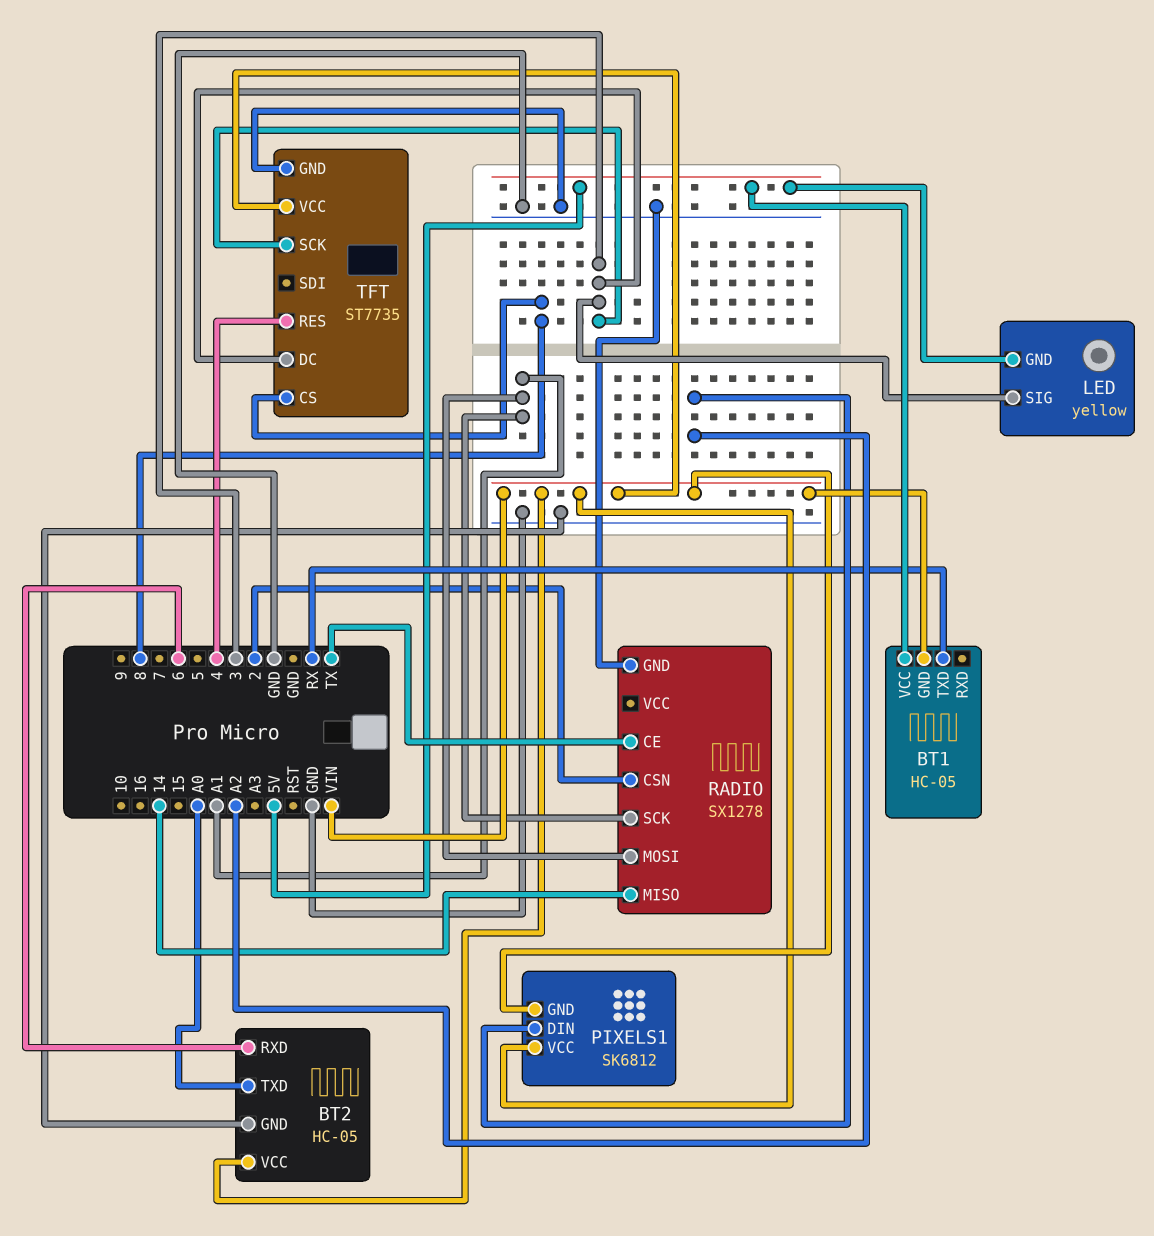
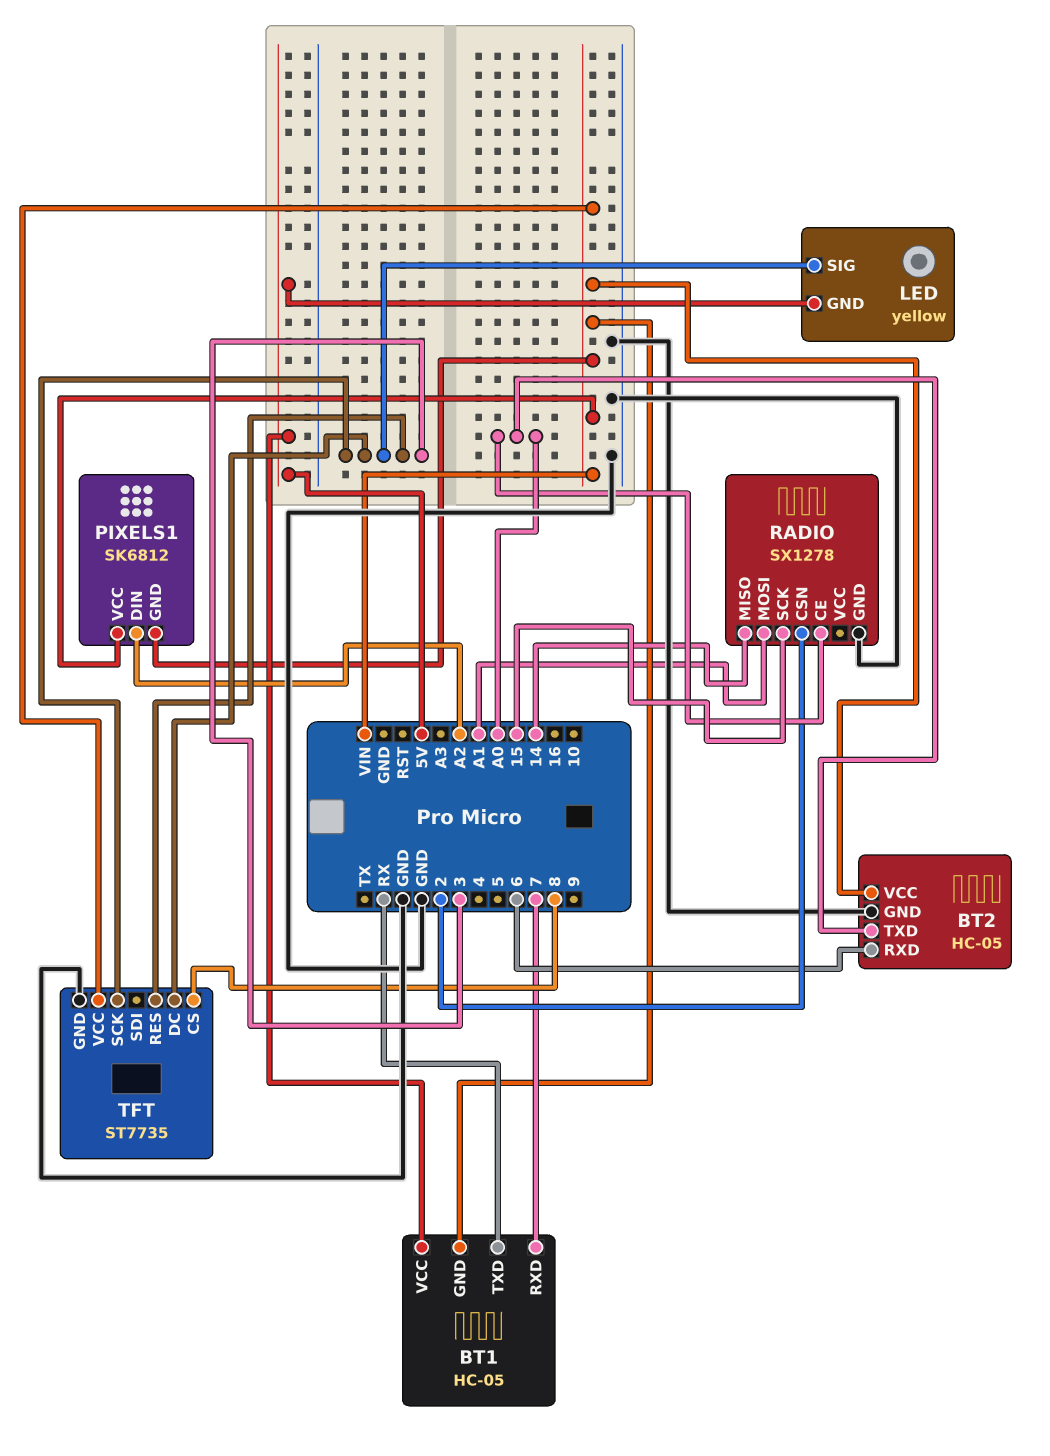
BT1 pin RXD: none -> 7
RADIO pin CE: TX -> A0
RADIO pin SCK: A1 -> 15
TFT pin RES: 4 -> 3

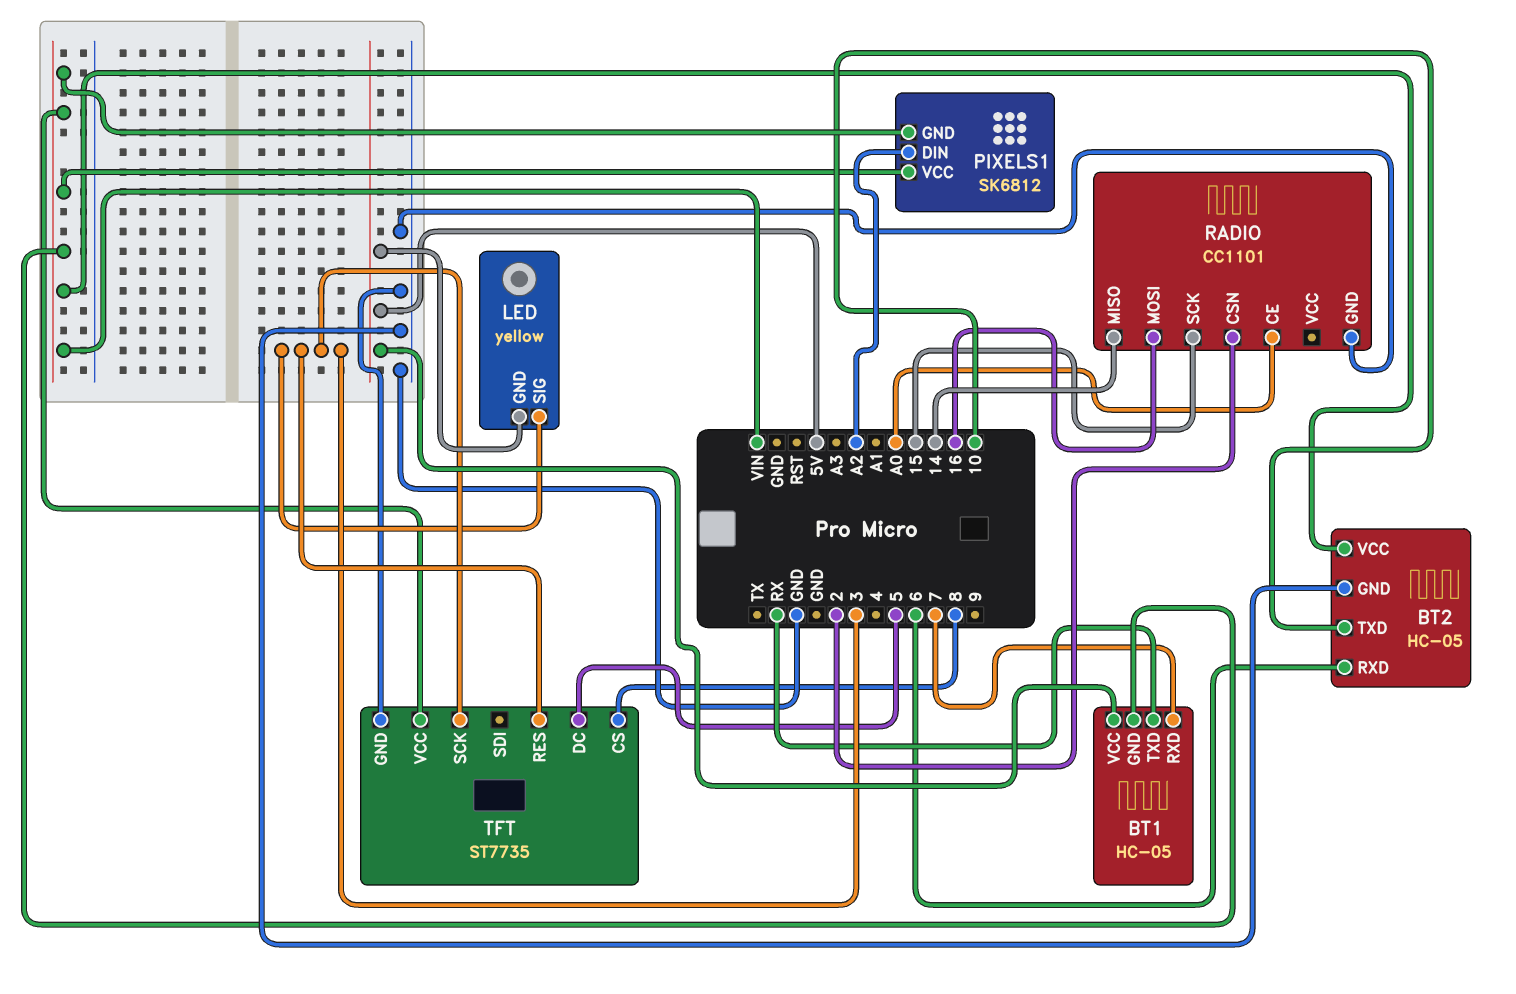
BT2 pin TXD: A0 -> 10
RADIO: SX1278 -> CC1101
RADIO pin MOSI: A1 -> 16
TFT pin DC: 3 -> 5

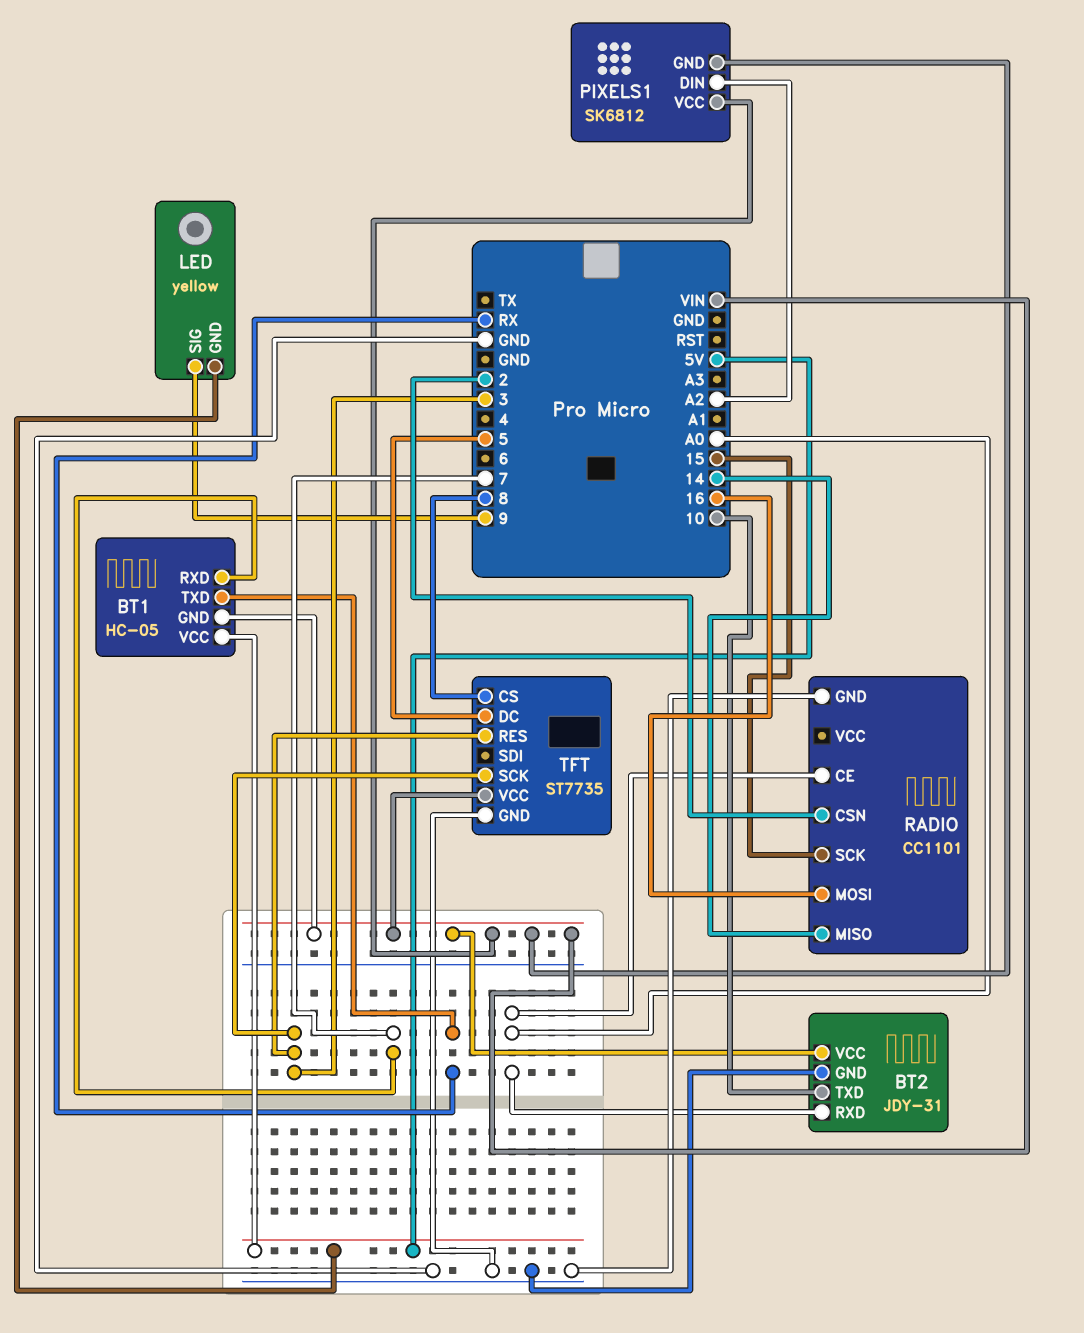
BT2: HC-05 -> JDY-31
BT2 pin RXD: 6 -> A0
LED pin SIG: 3 -> 9

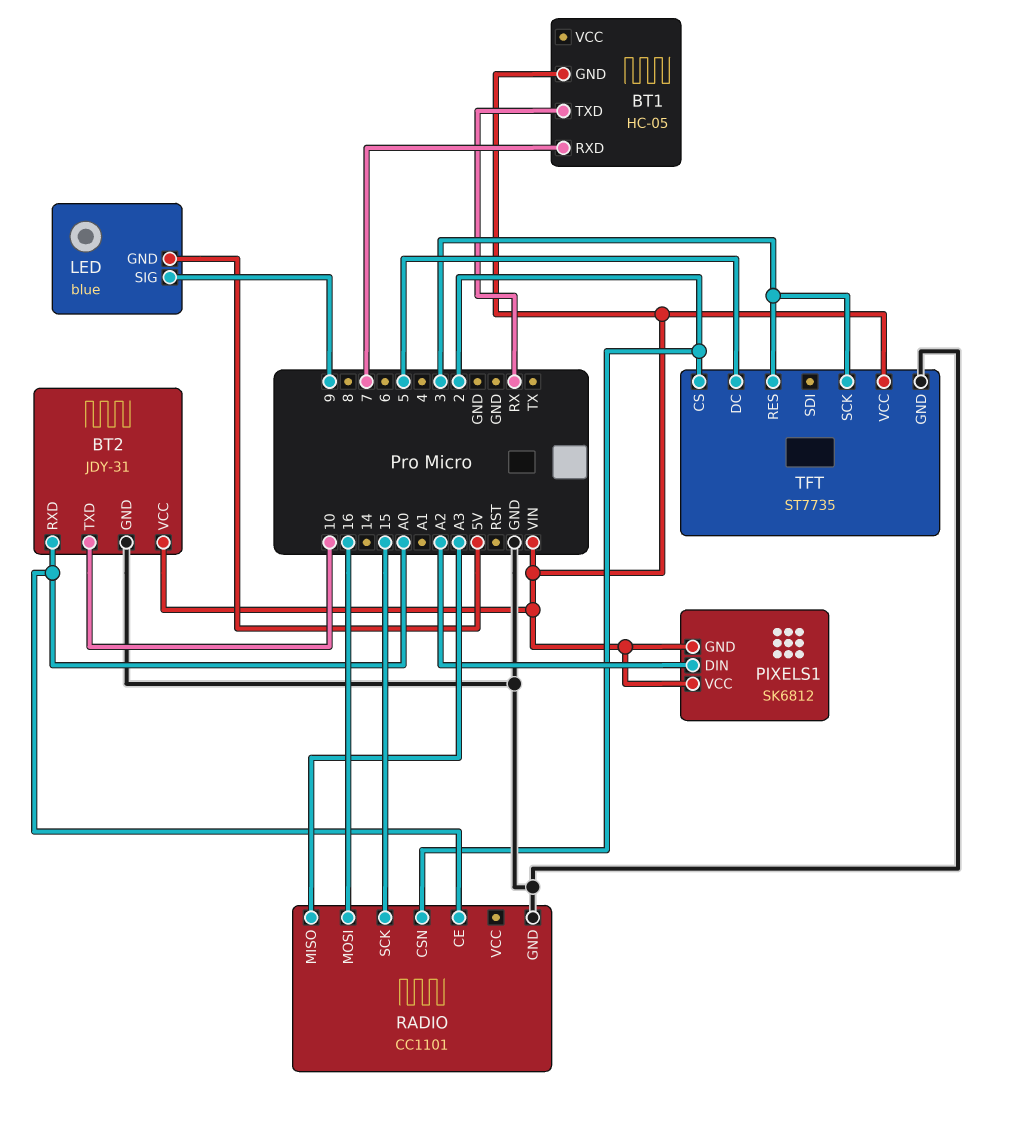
BT1 pin VCC: 5V -> none
LED: yellow -> blue
RADIO pin MISO: 14 -> A3
TFT pin CS: 8 -> 2

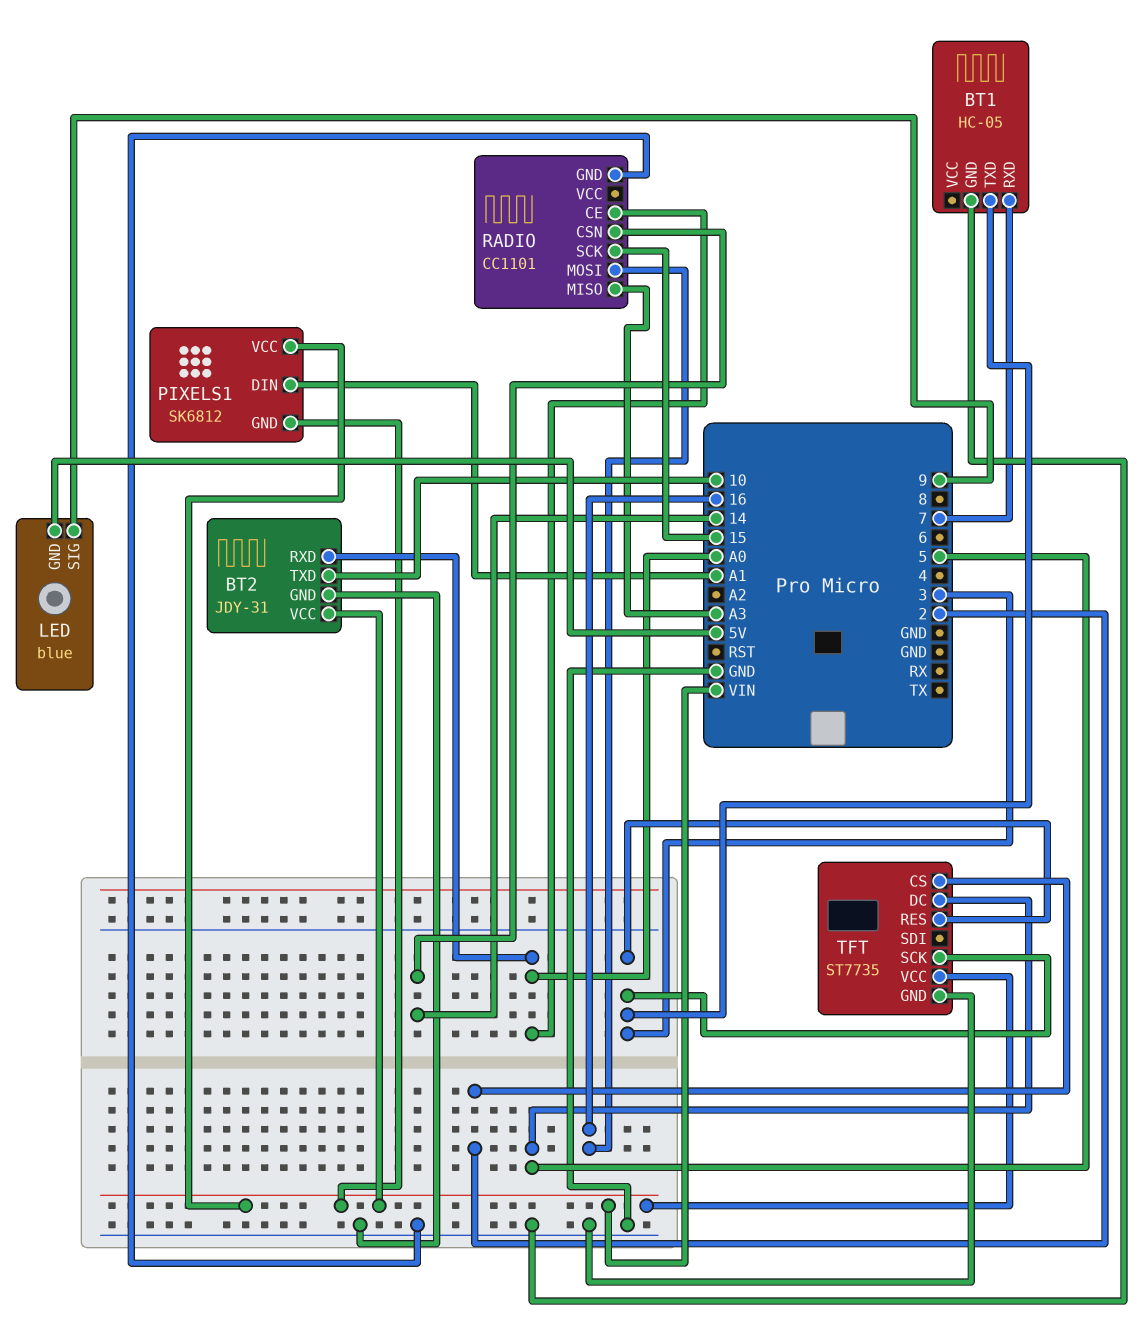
BT1 pin GND: VIN -> GND
BT1 pin TXD: RX -> 3
PIXELS1 pin DIN: A2 -> A1
RADIO pin CSN: 2 -> 14

